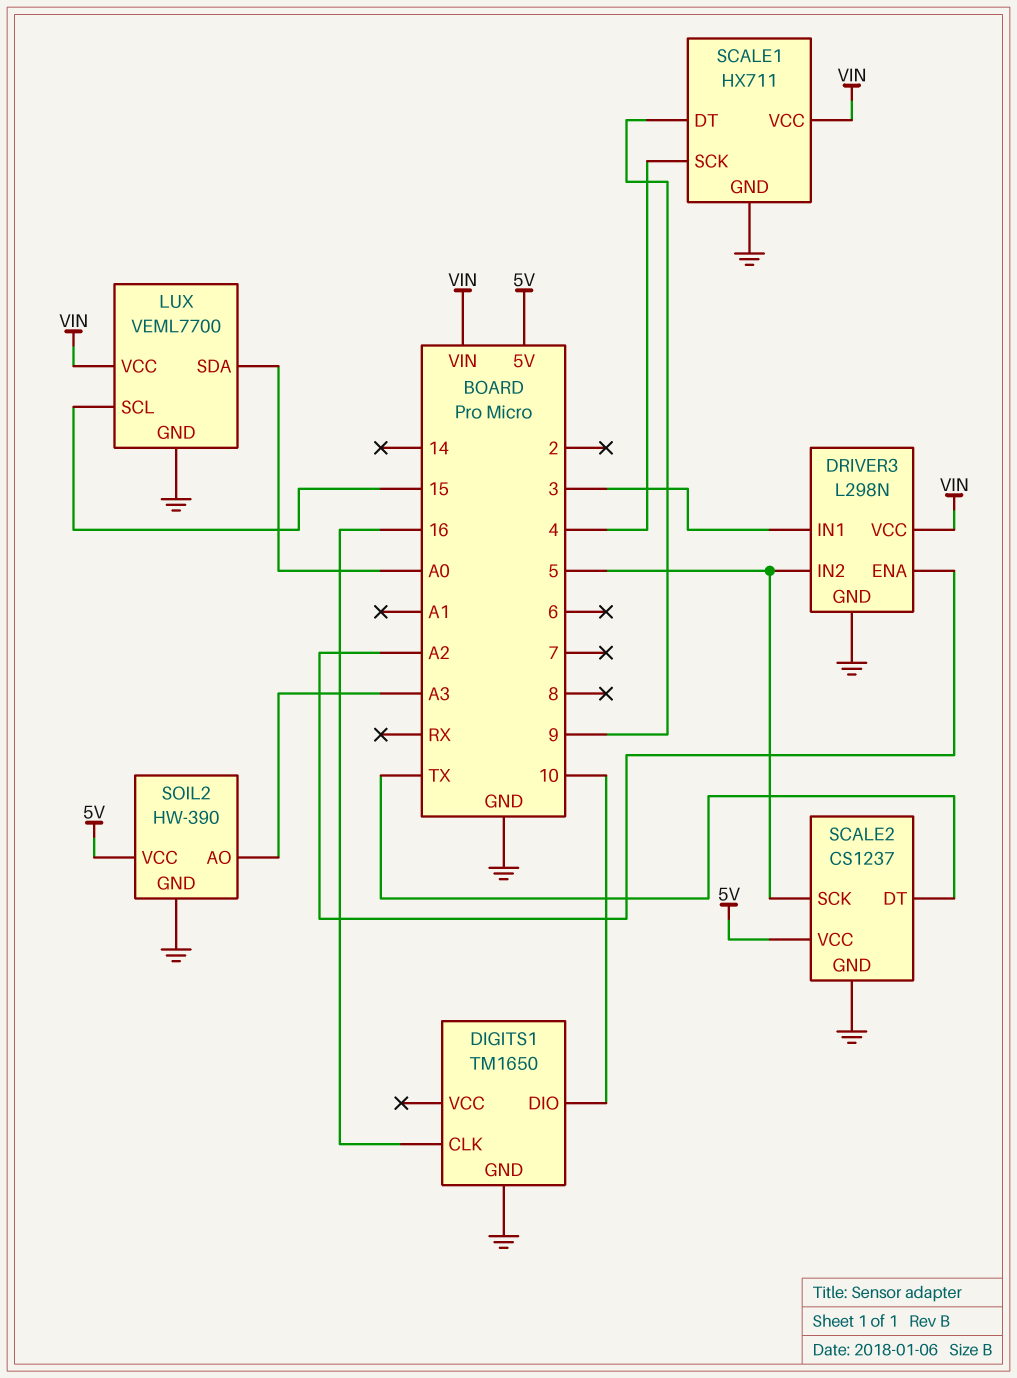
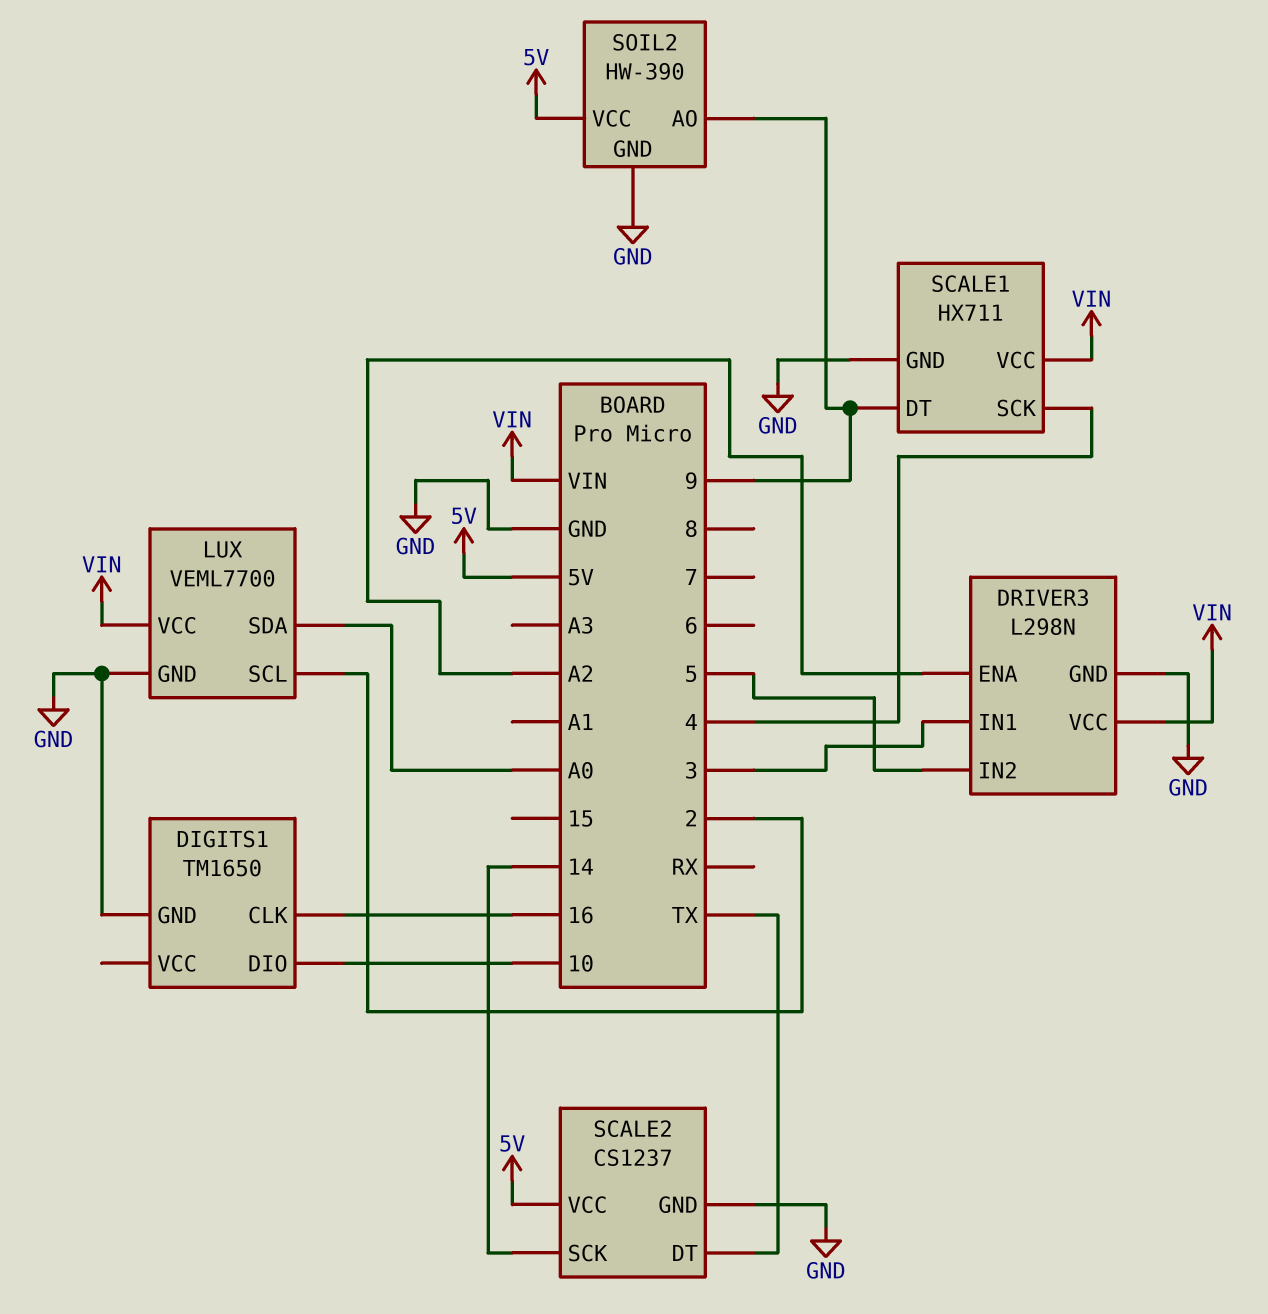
LUX pin SCL: 15 -> 2
SCALE2 pin SCK: 5 -> 14
SOIL2 pin AO: A3 -> 9

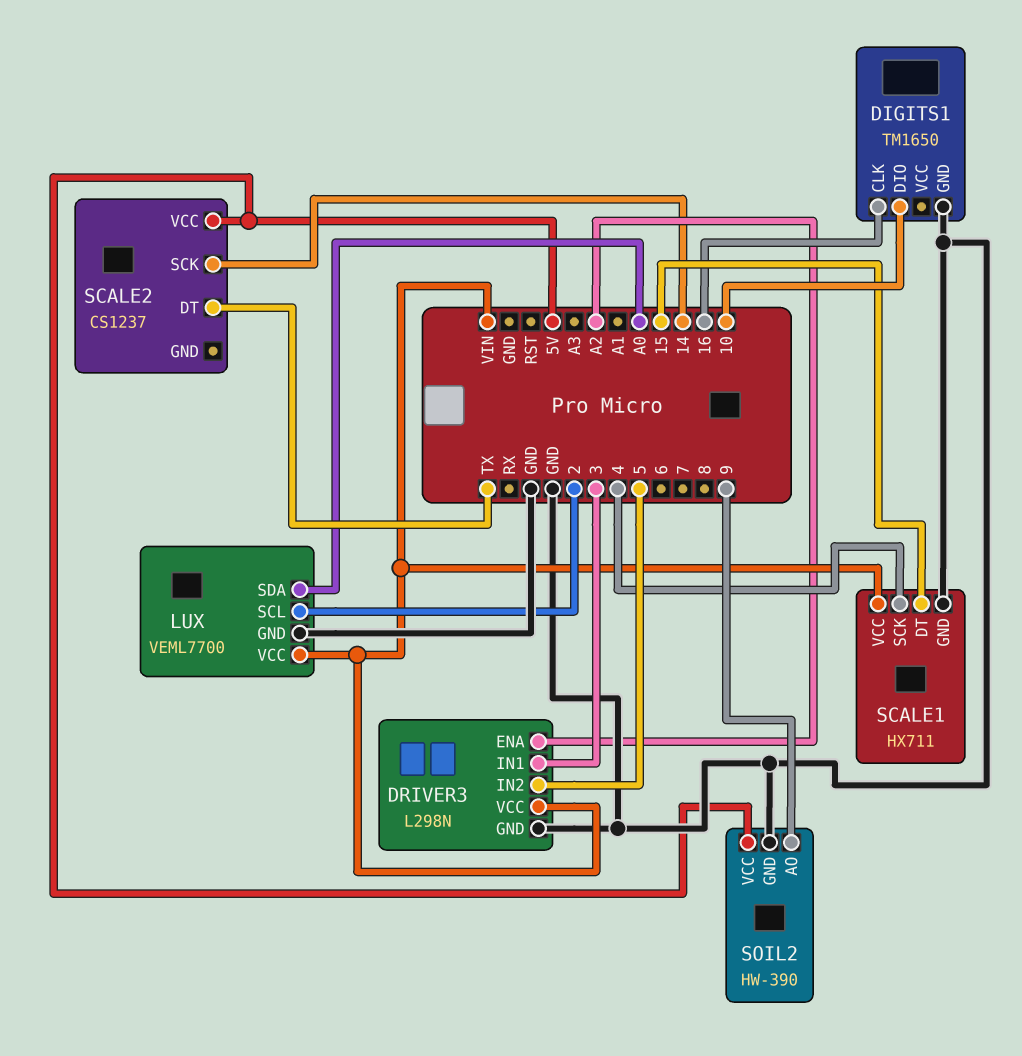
SCALE1 pin DT: 9 -> 15
SCALE2 pin GND: GND -> none

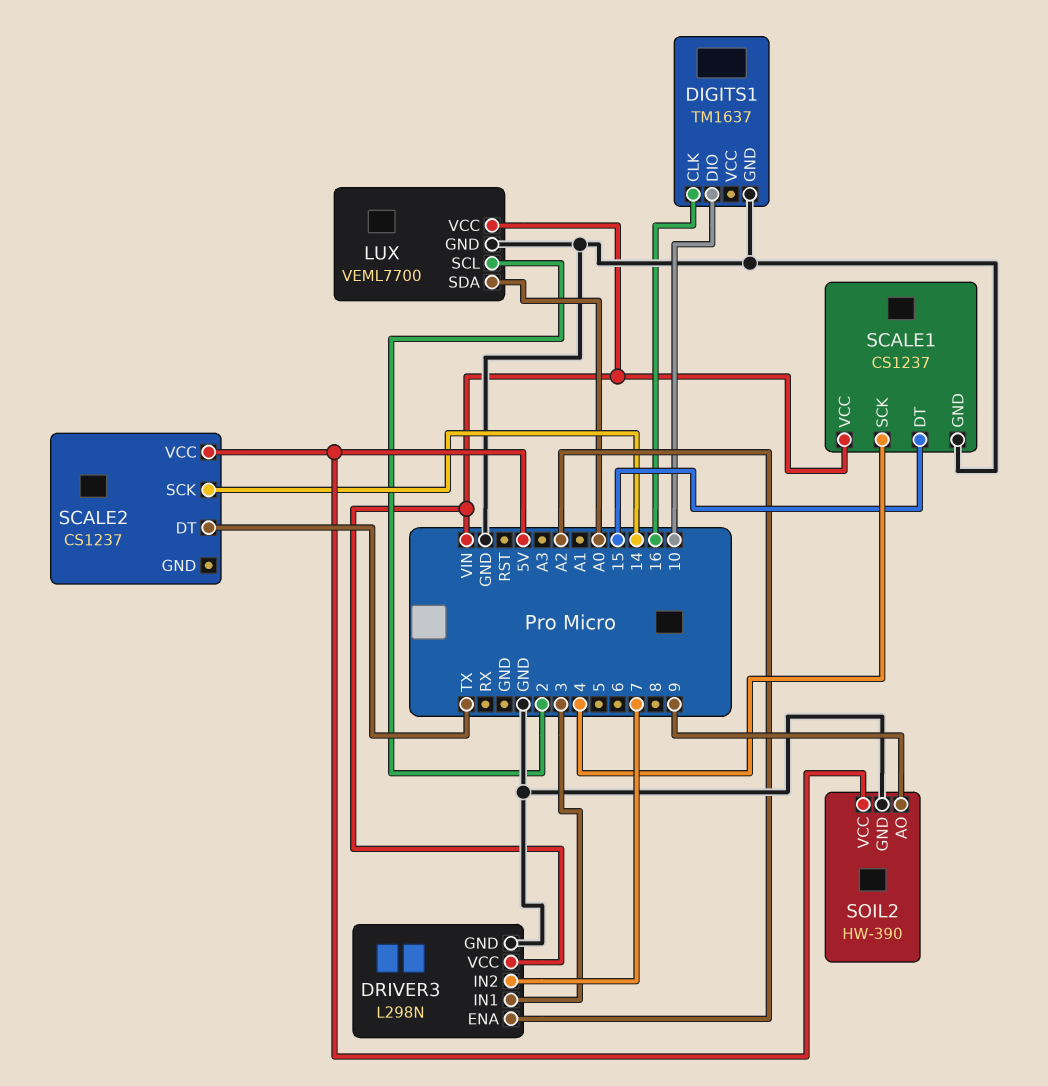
DIGITS1: TM1650 -> TM1637
DRIVER3 pin IN2: 5 -> 7
SCALE1: HX711 -> CS1237

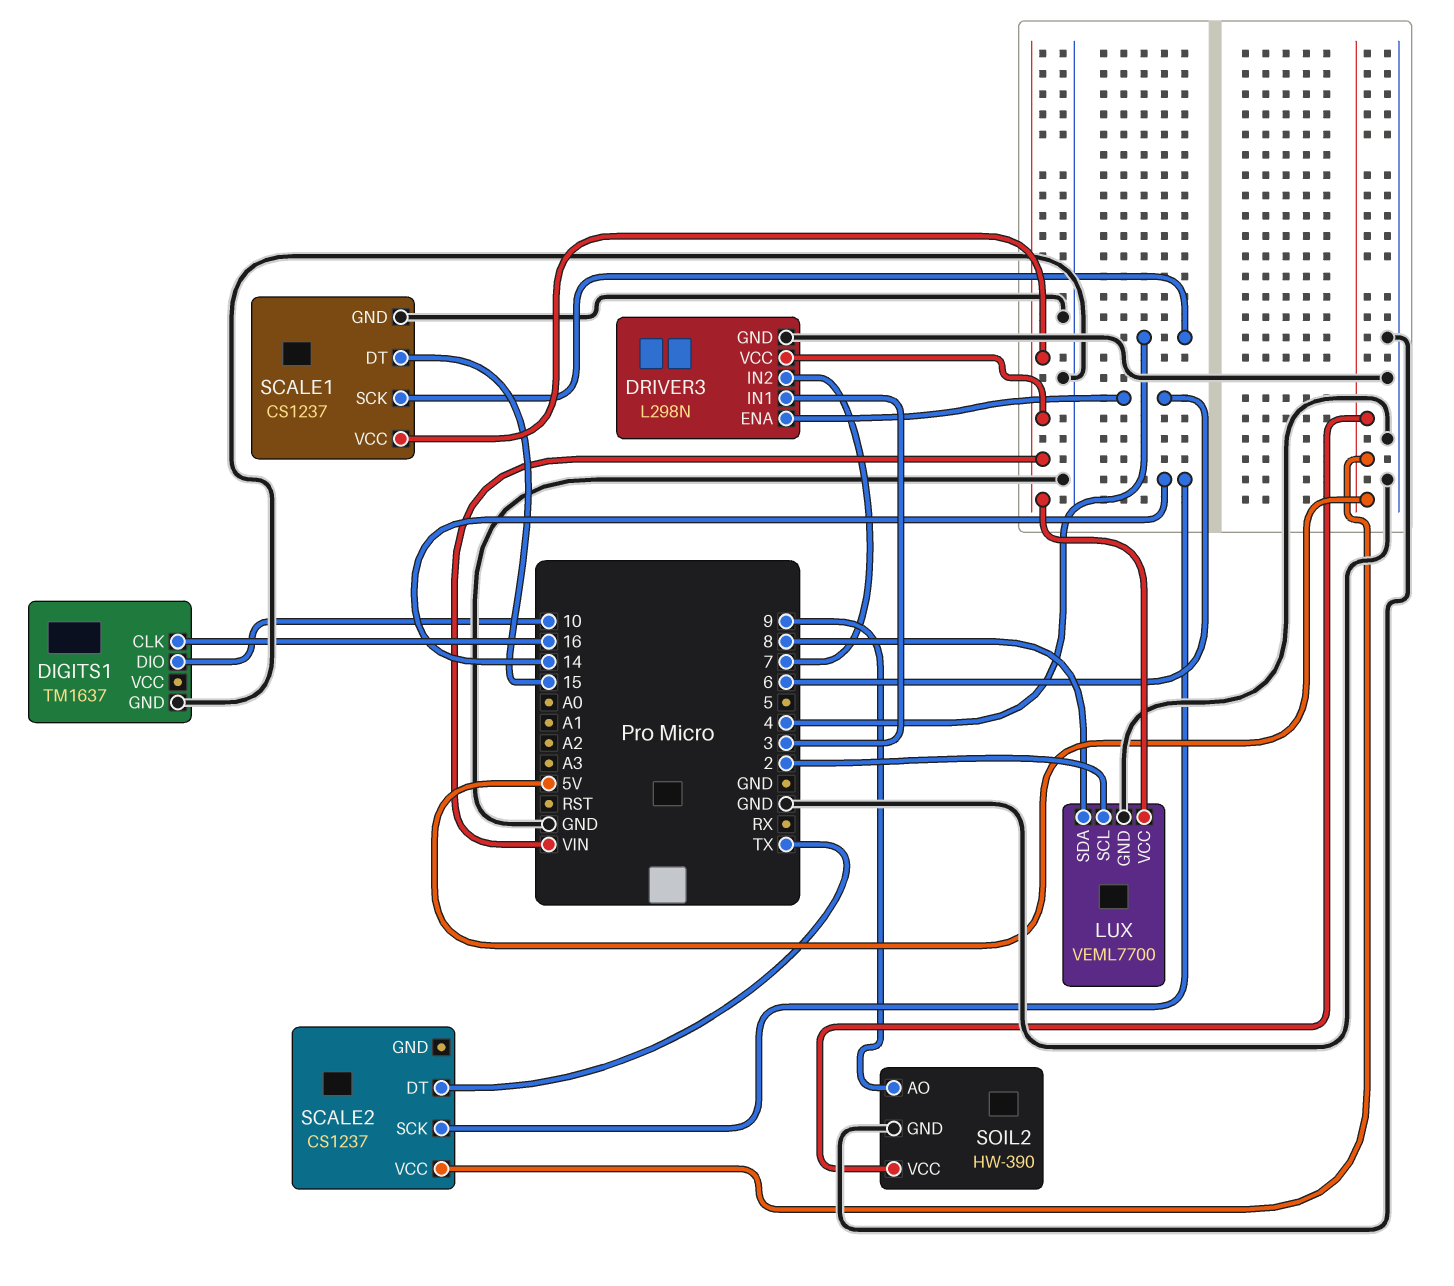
DRIVER3 pin ENA: A2 -> 6
LUX pin SDA: A0 -> 8

